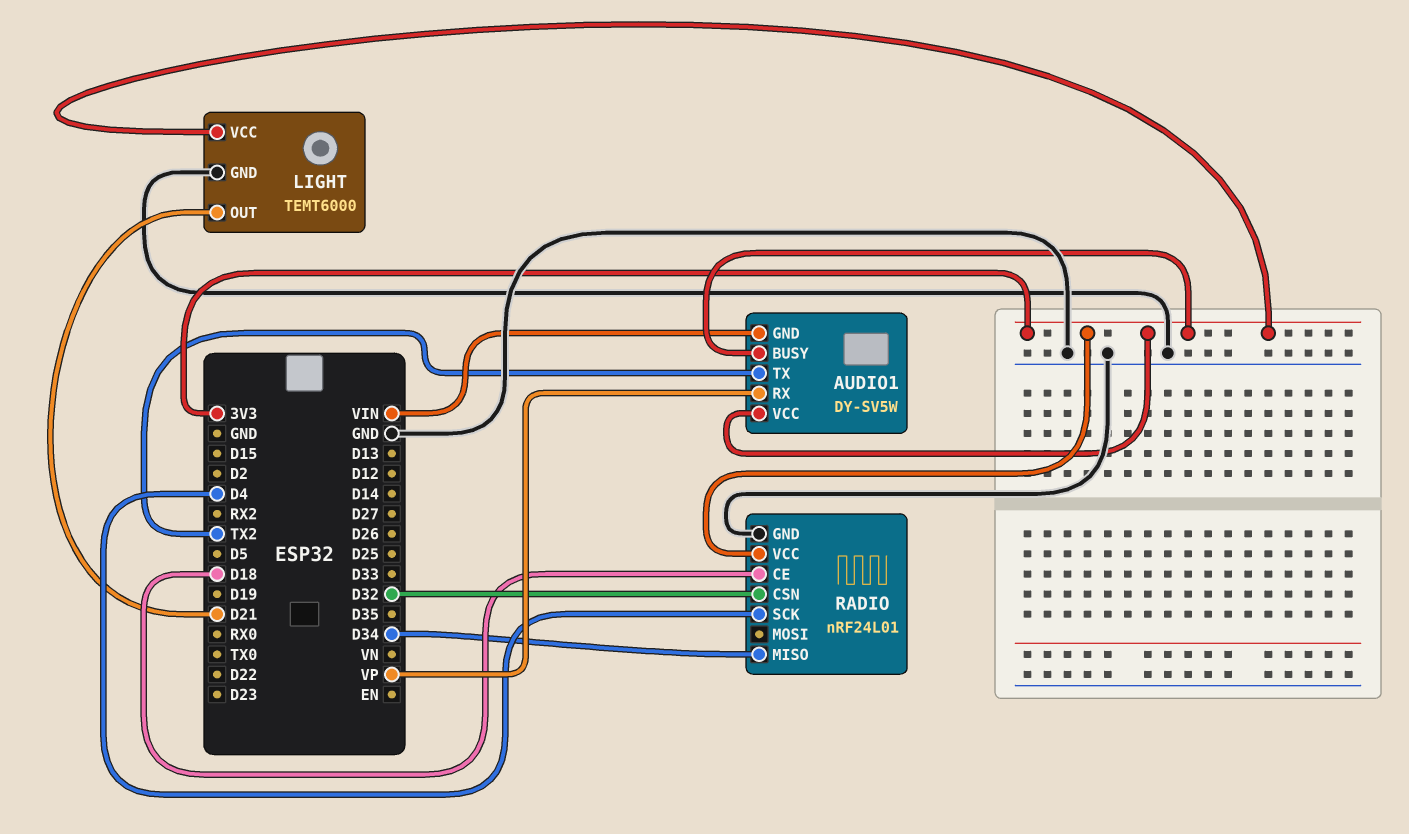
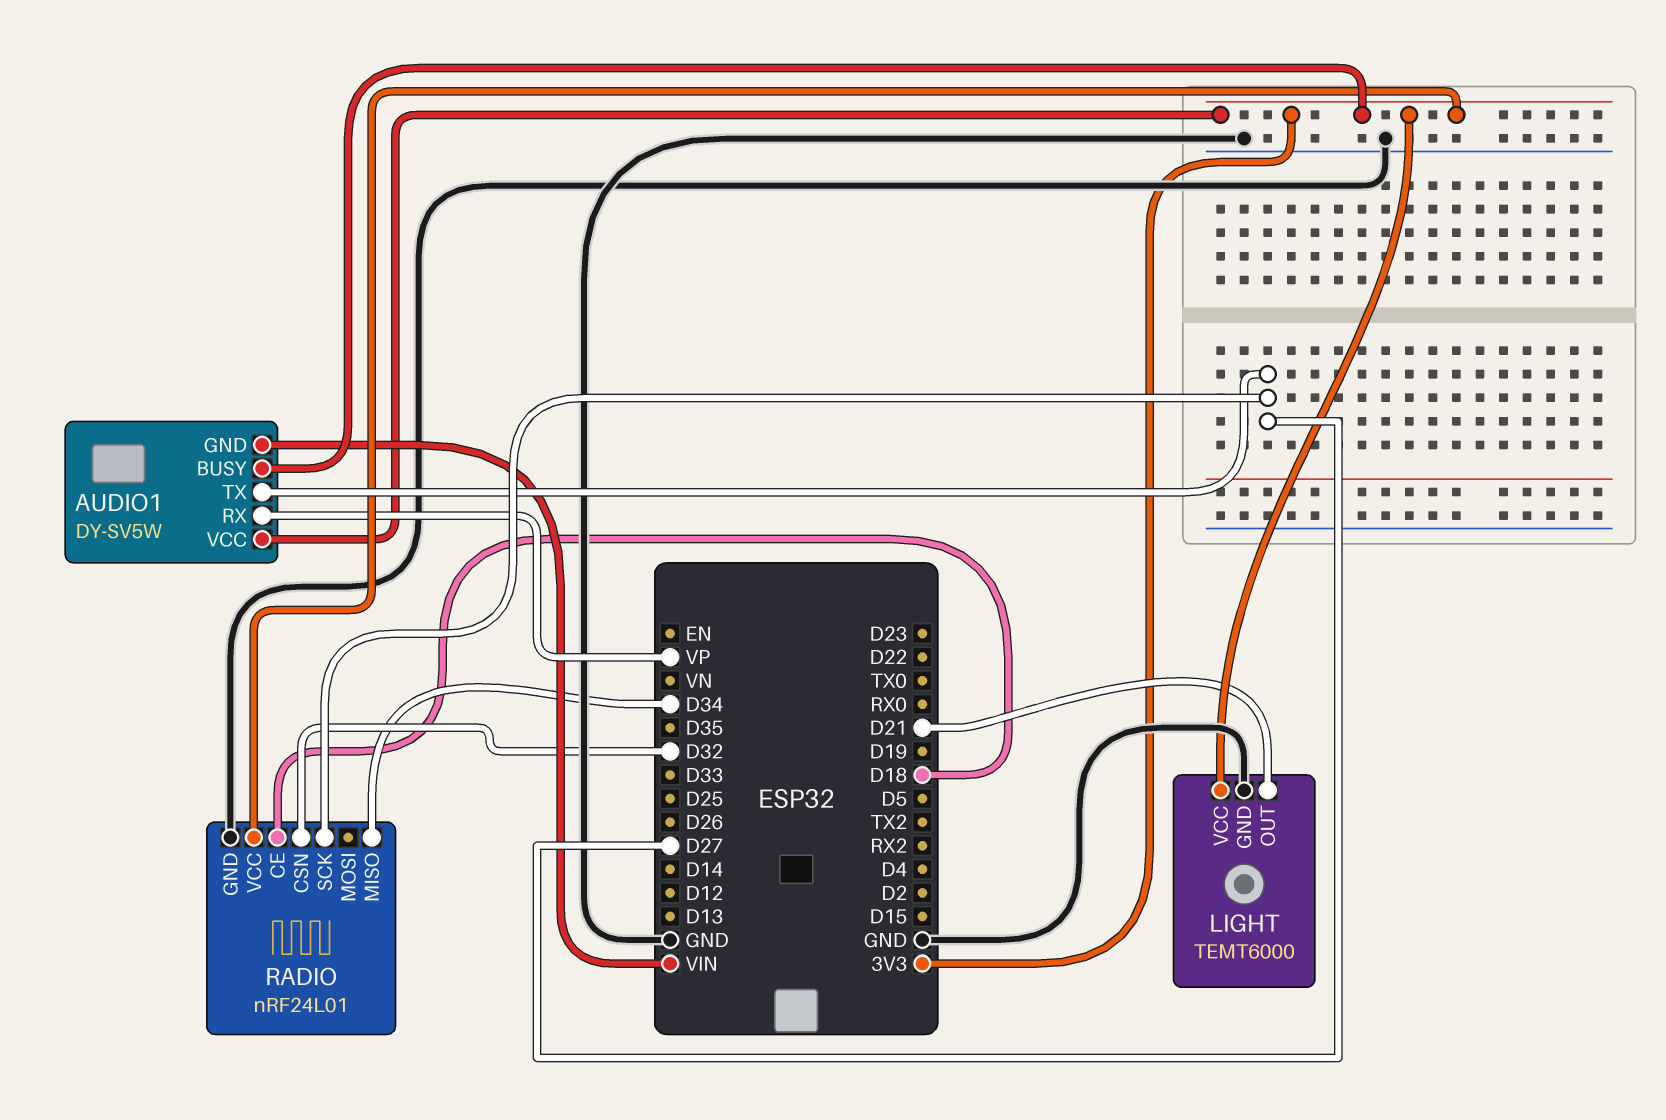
AUDIO1 pin TX: TX2 -> D27
RADIO pin SCK: D4 -> D27

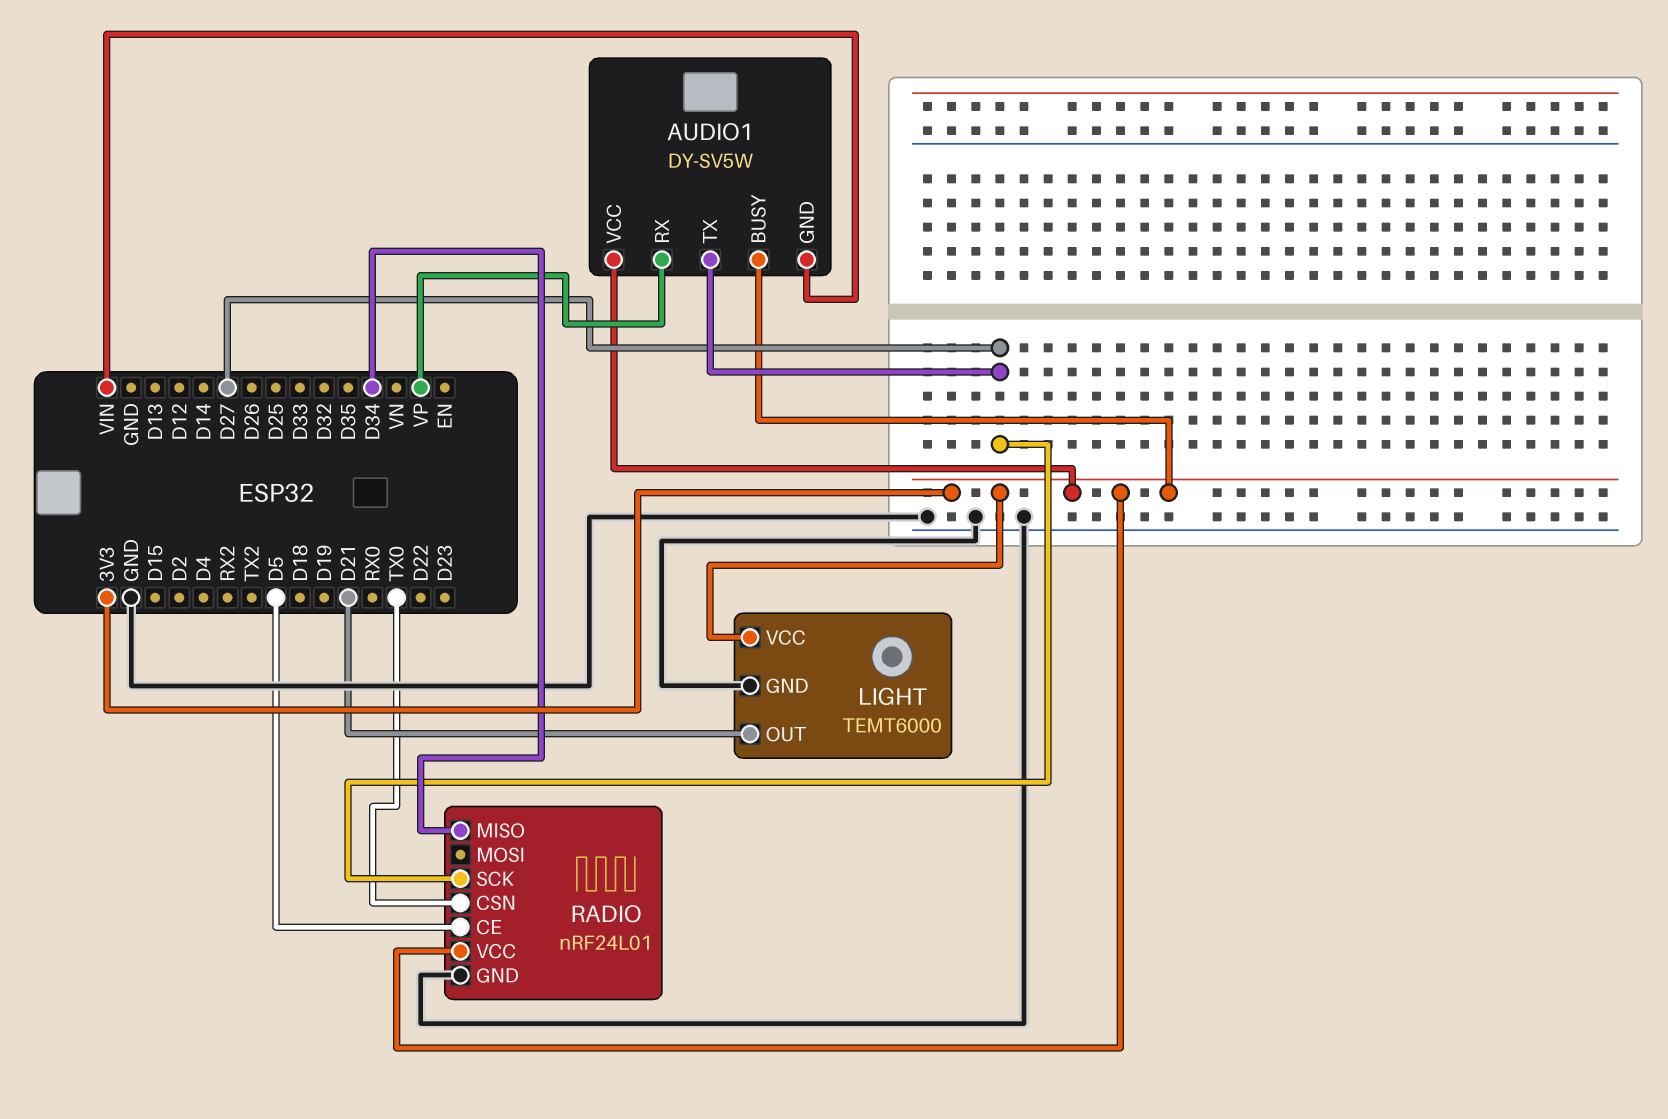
RADIO pin CE: D18 -> D5
RADIO pin CSN: D32 -> TX0

